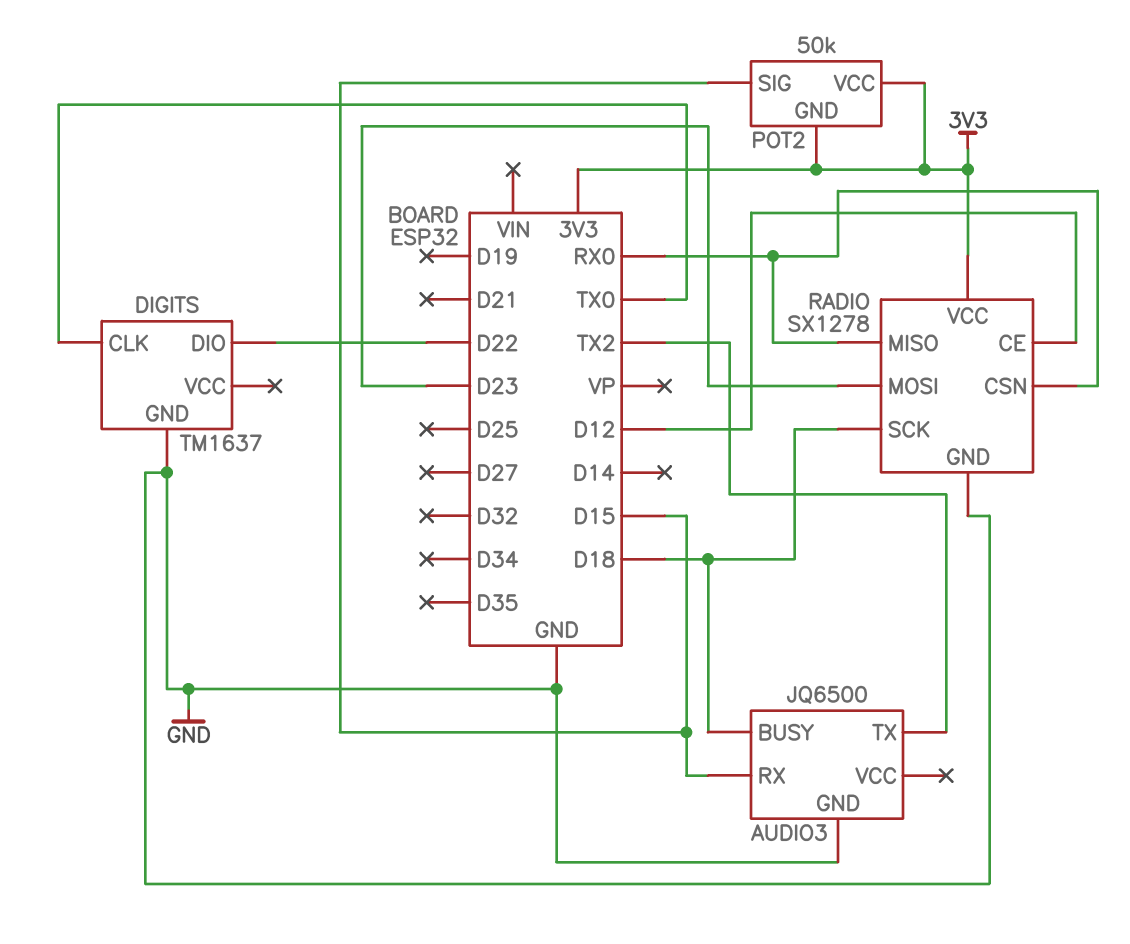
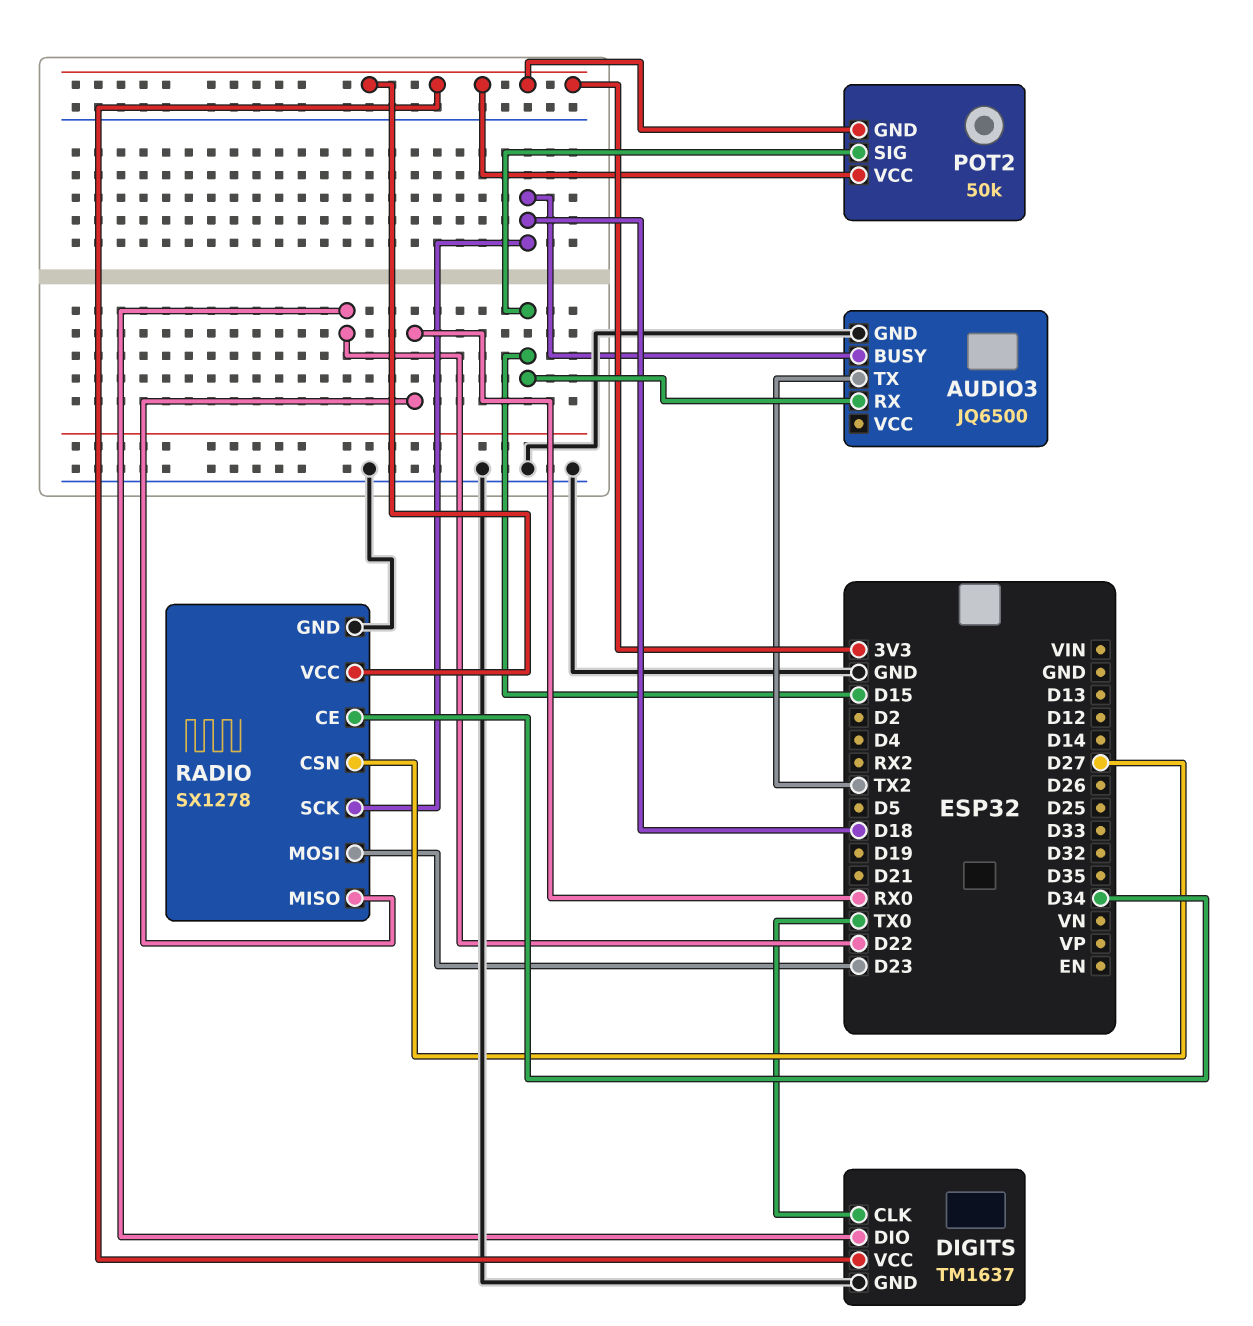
DIGITS pin VCC: none -> 3V3
RADIO pin CE: D12 -> D34
RADIO pin CSN: RX0 -> D27

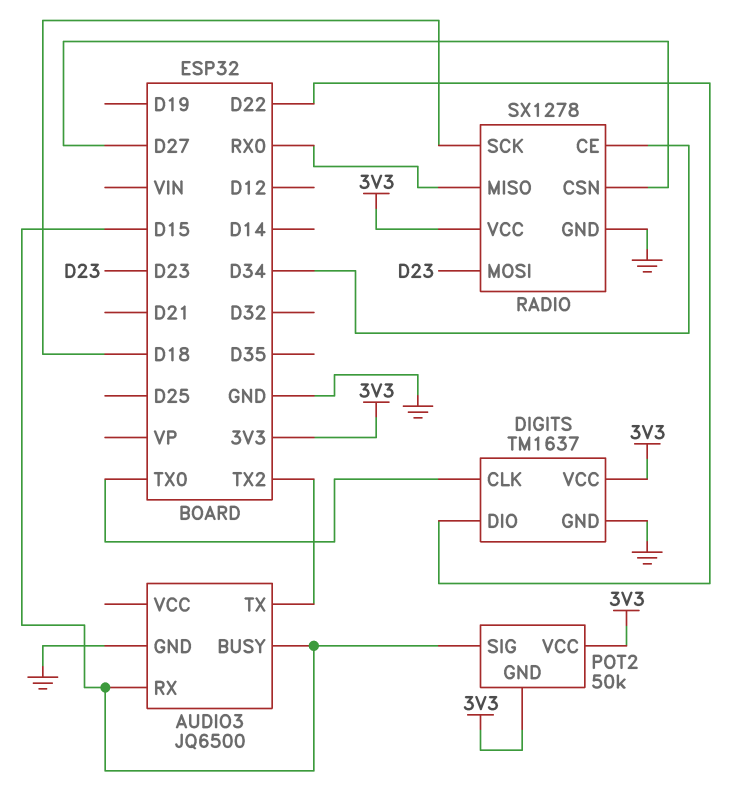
AUDIO3 pin BUSY: D18 -> D15

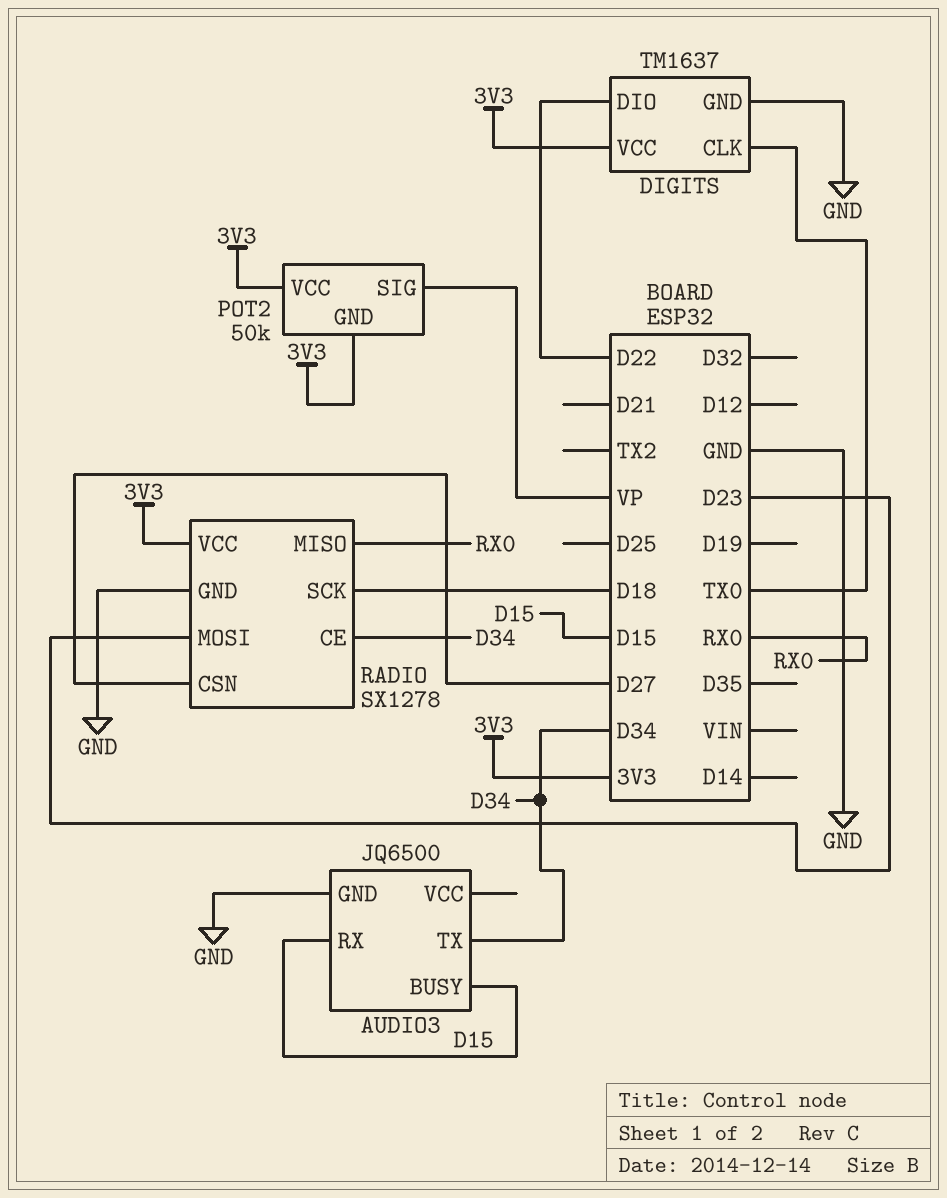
AUDIO3 pin TX: TX2 -> D34
POT2 pin SIG: D15 -> VP

